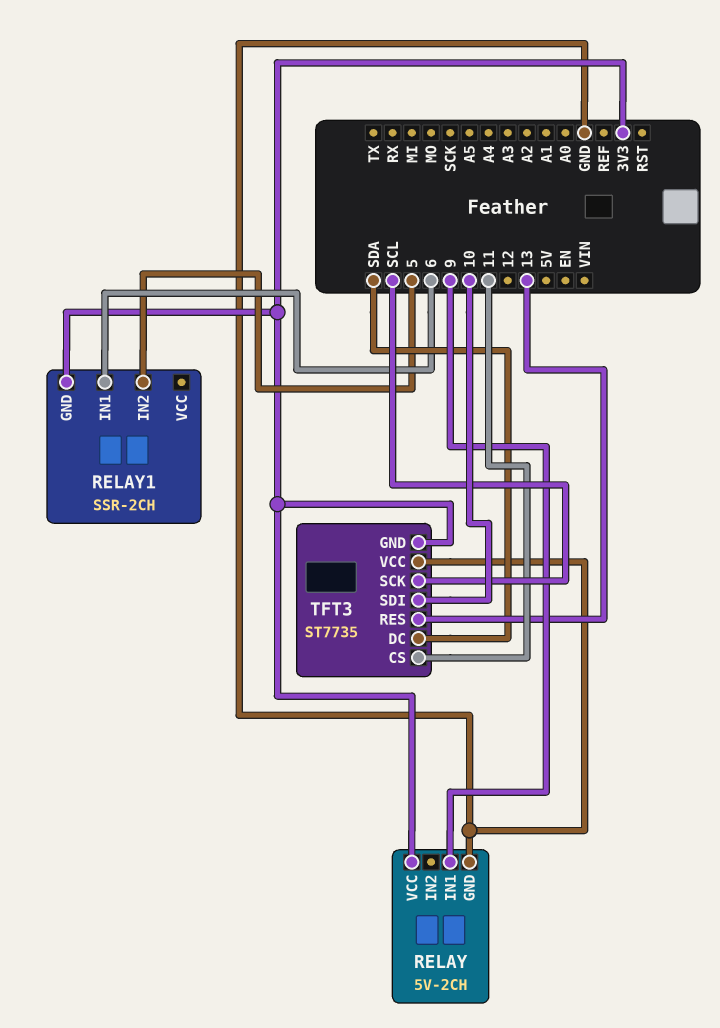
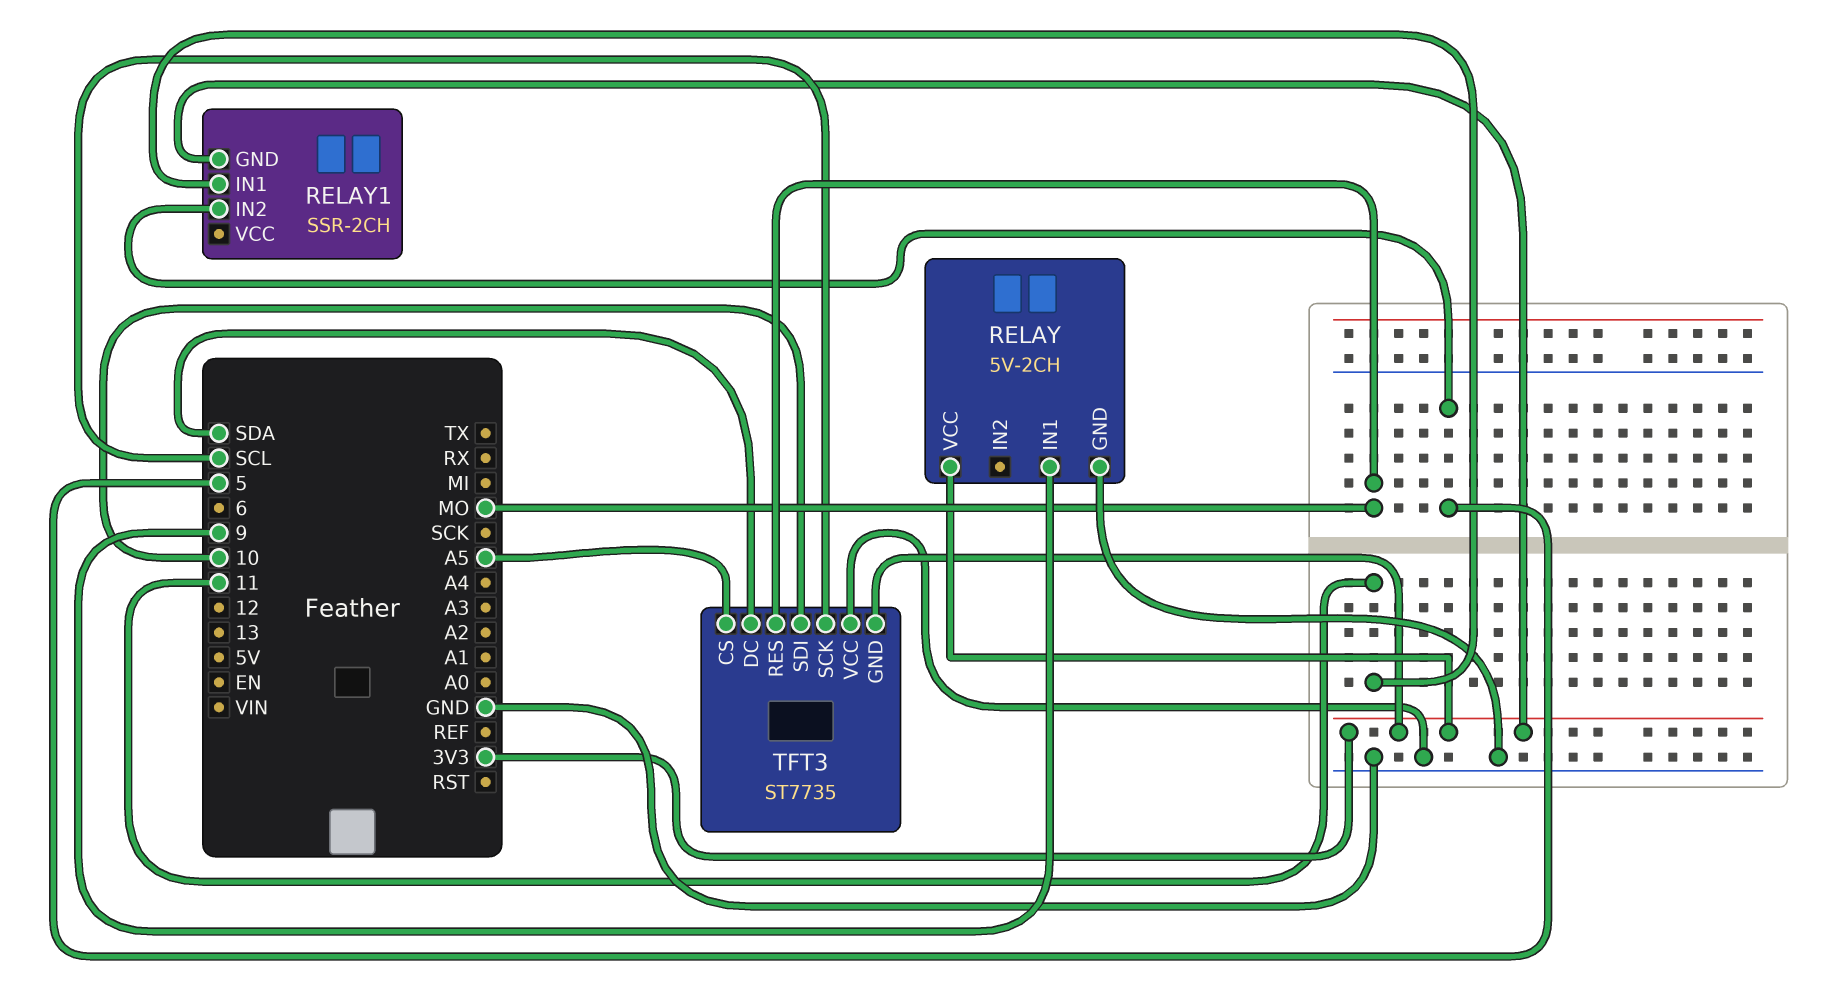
RELAY1 pin IN1: 6 -> 11
TFT3 pin CS: 11 -> A5
TFT3 pin RES: 13 -> MO

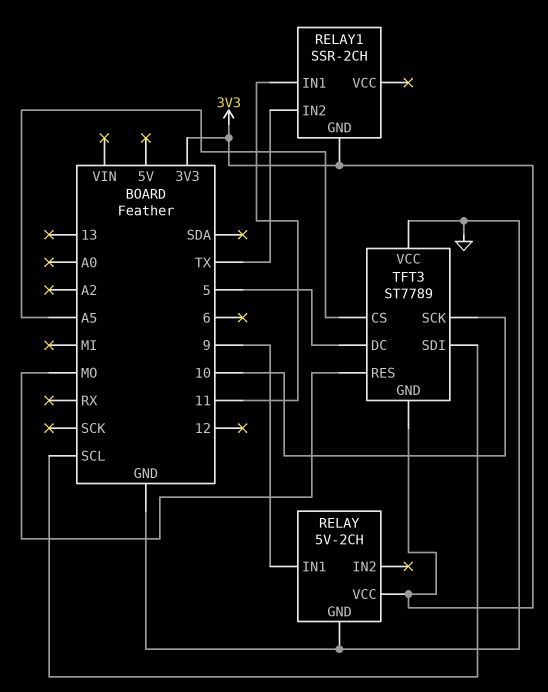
RELAY1 pin IN2: 5 -> TX
TFT3: ST7735 -> ST7789
TFT3 pin DC: SDA -> 5
TFT3 pin SCK: SCL -> 10
TFT3 pin SDI: 10 -> SCL

